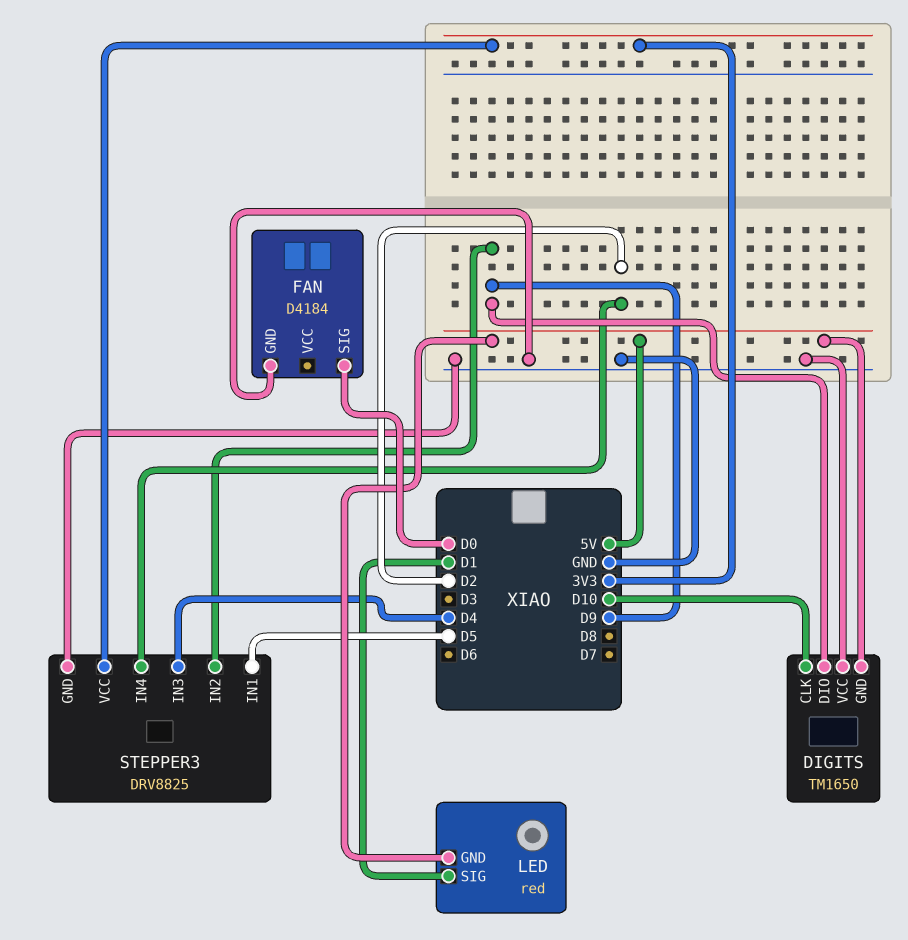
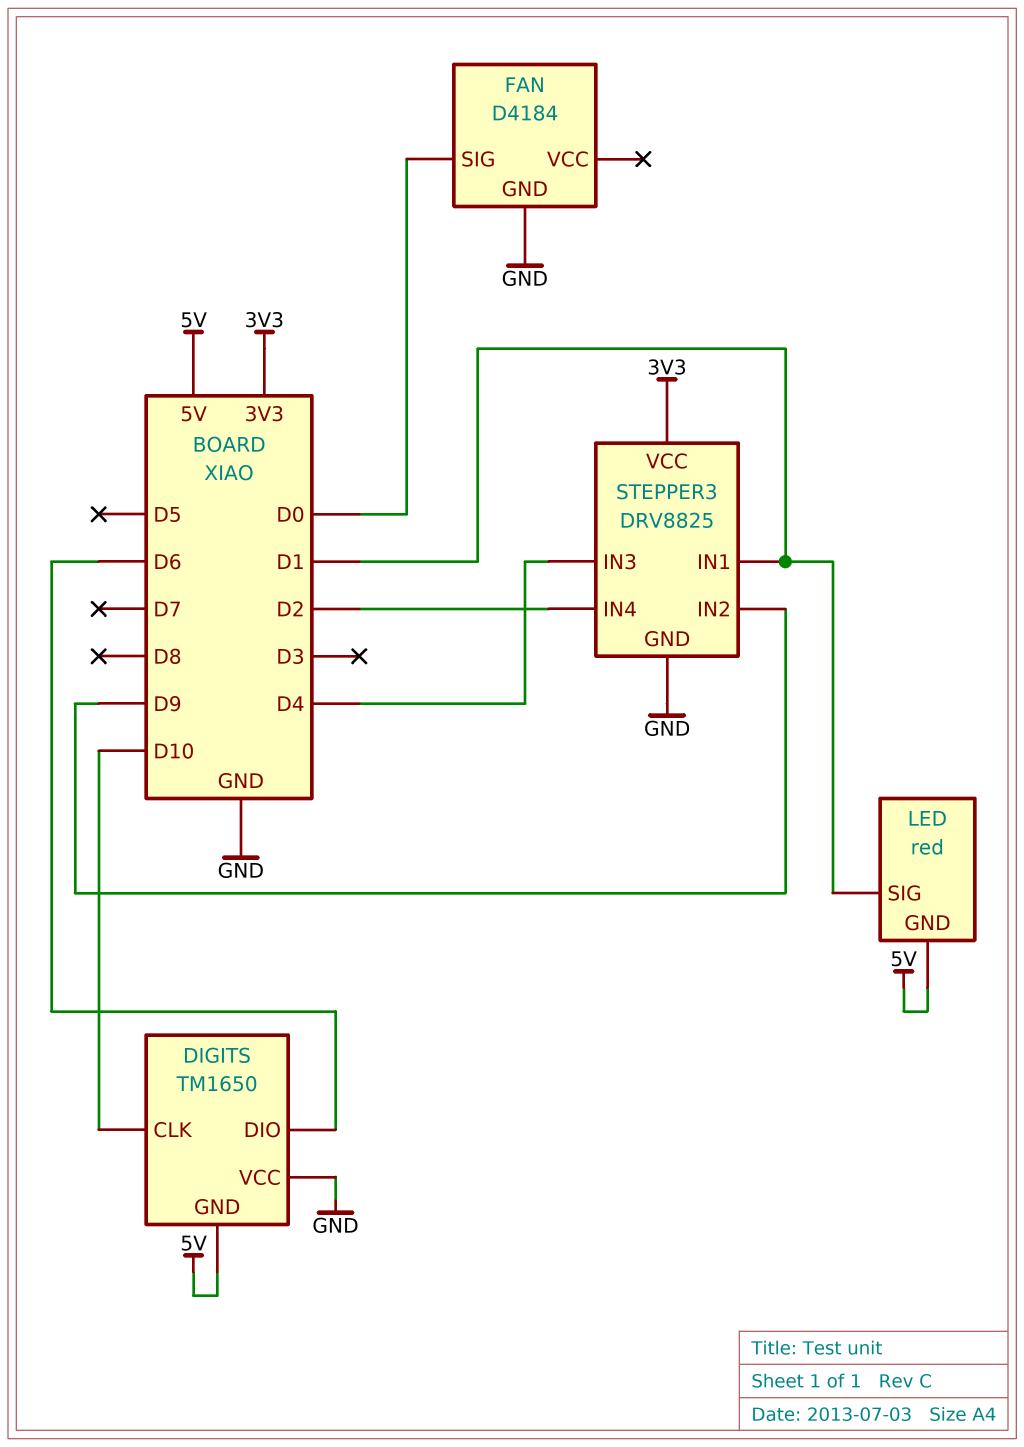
DIGITS pin DIO: D9 -> D6
STEPPER3 pin IN1: D5 -> D1

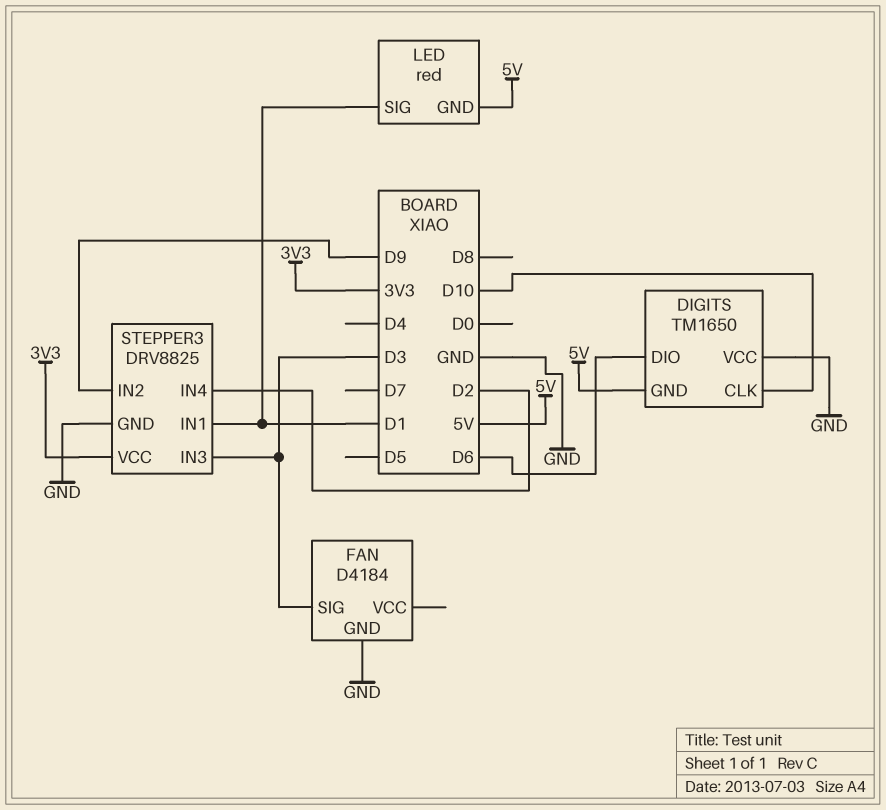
FAN pin SIG: D0 -> D3
STEPPER3 pin IN3: D4 -> D3

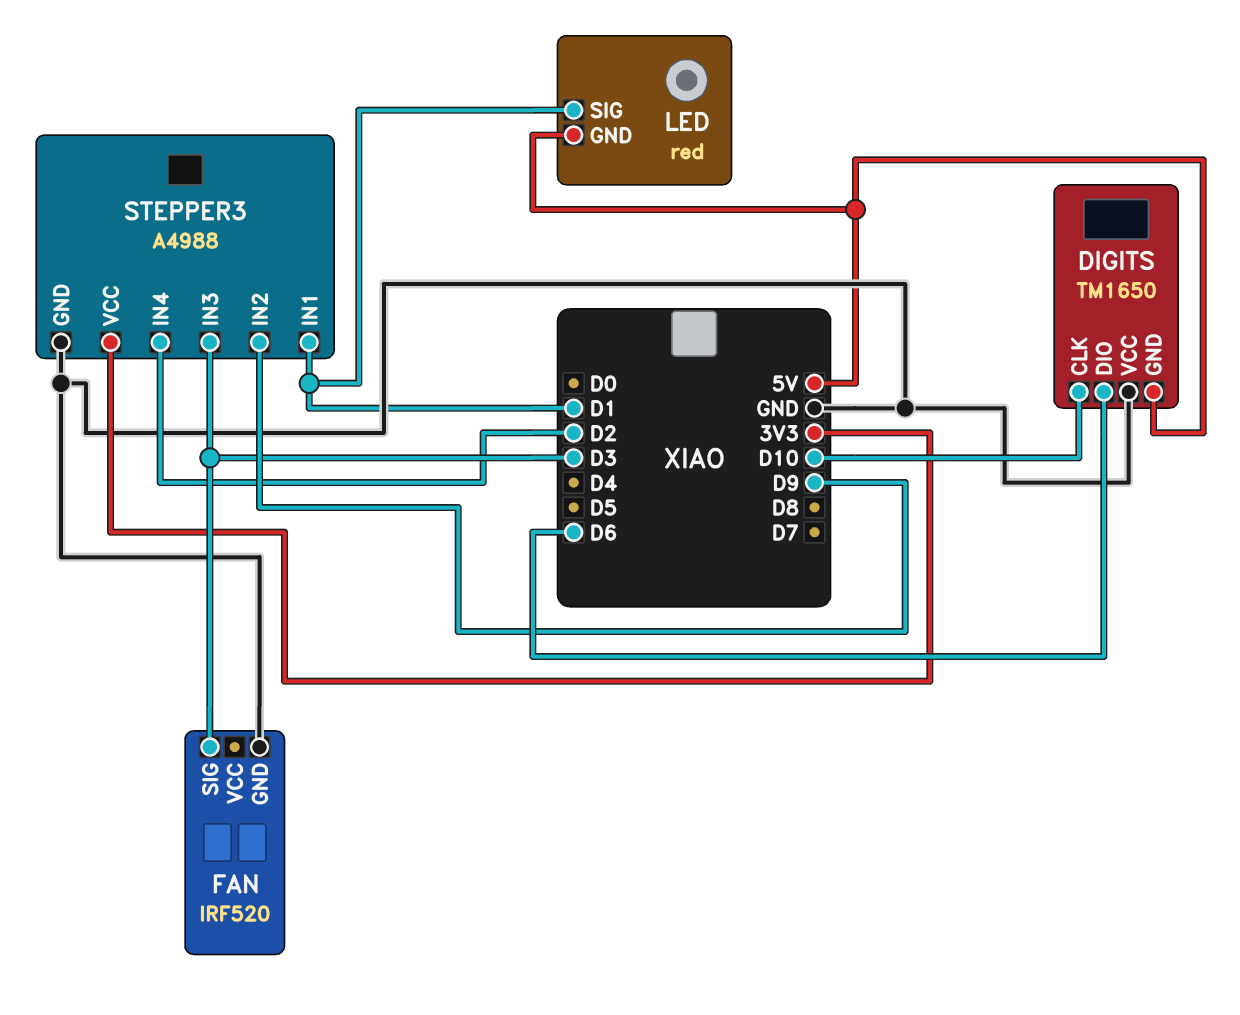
FAN: D4184 -> IRF520
STEPPER3: DRV8825 -> A4988

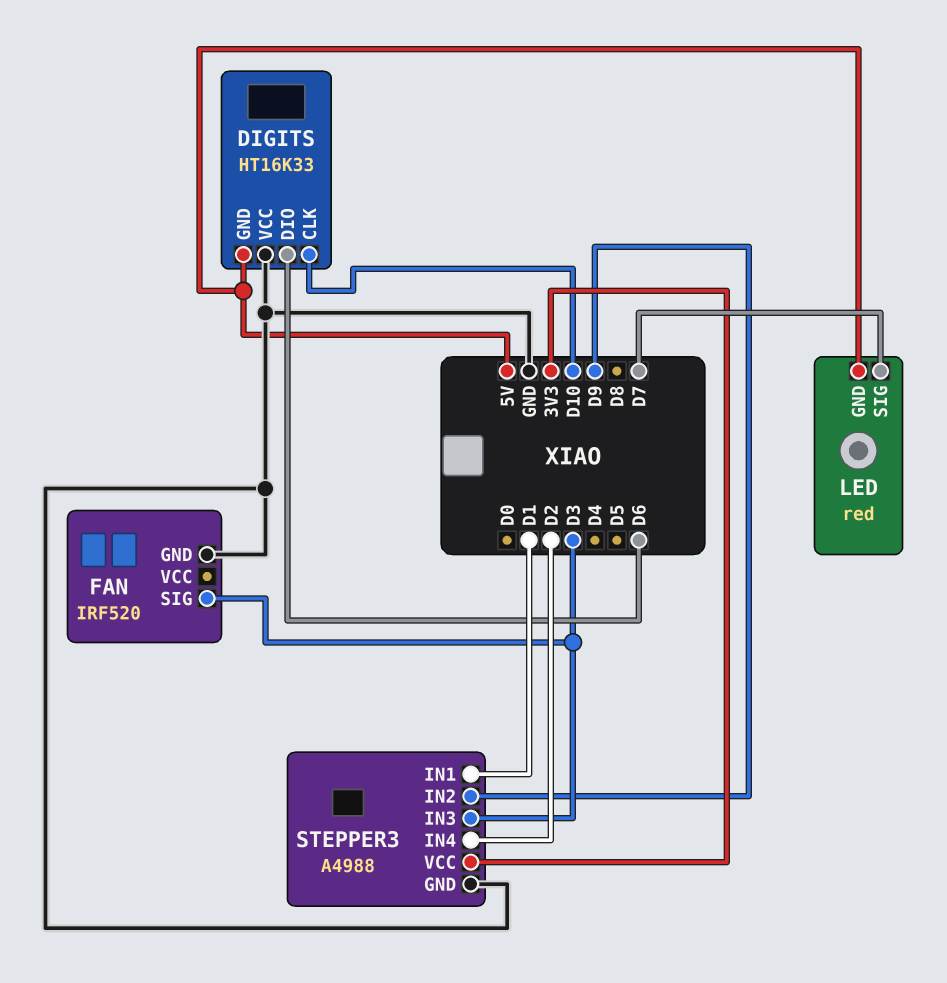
DIGITS: TM1650 -> HT16K33
LED pin SIG: D1 -> D7

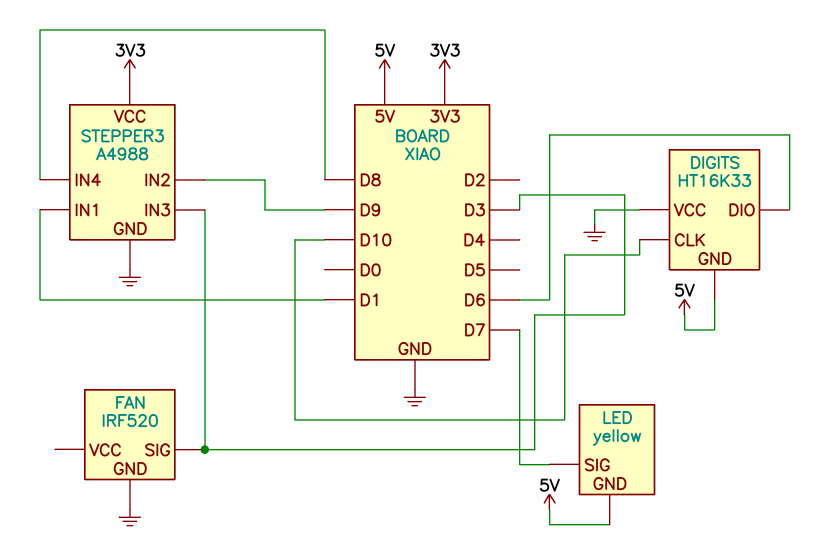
LED: red -> yellow
STEPPER3 pin IN4: D2 -> D8

